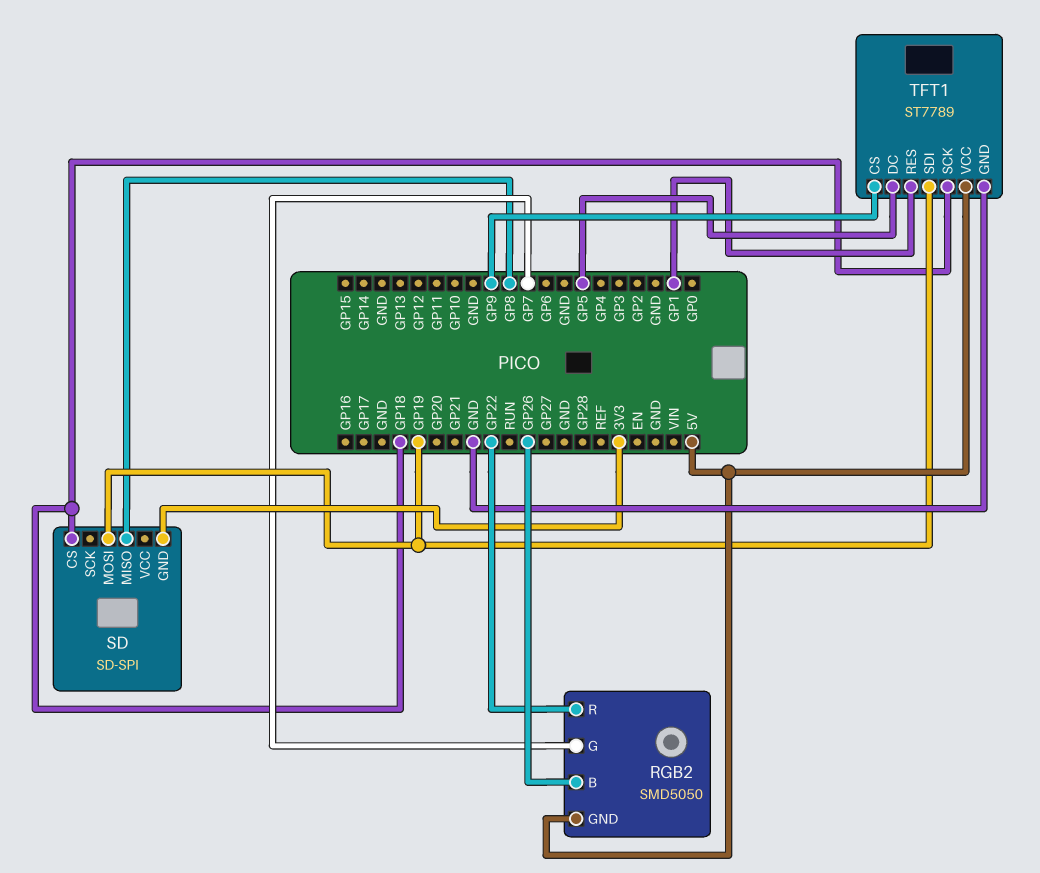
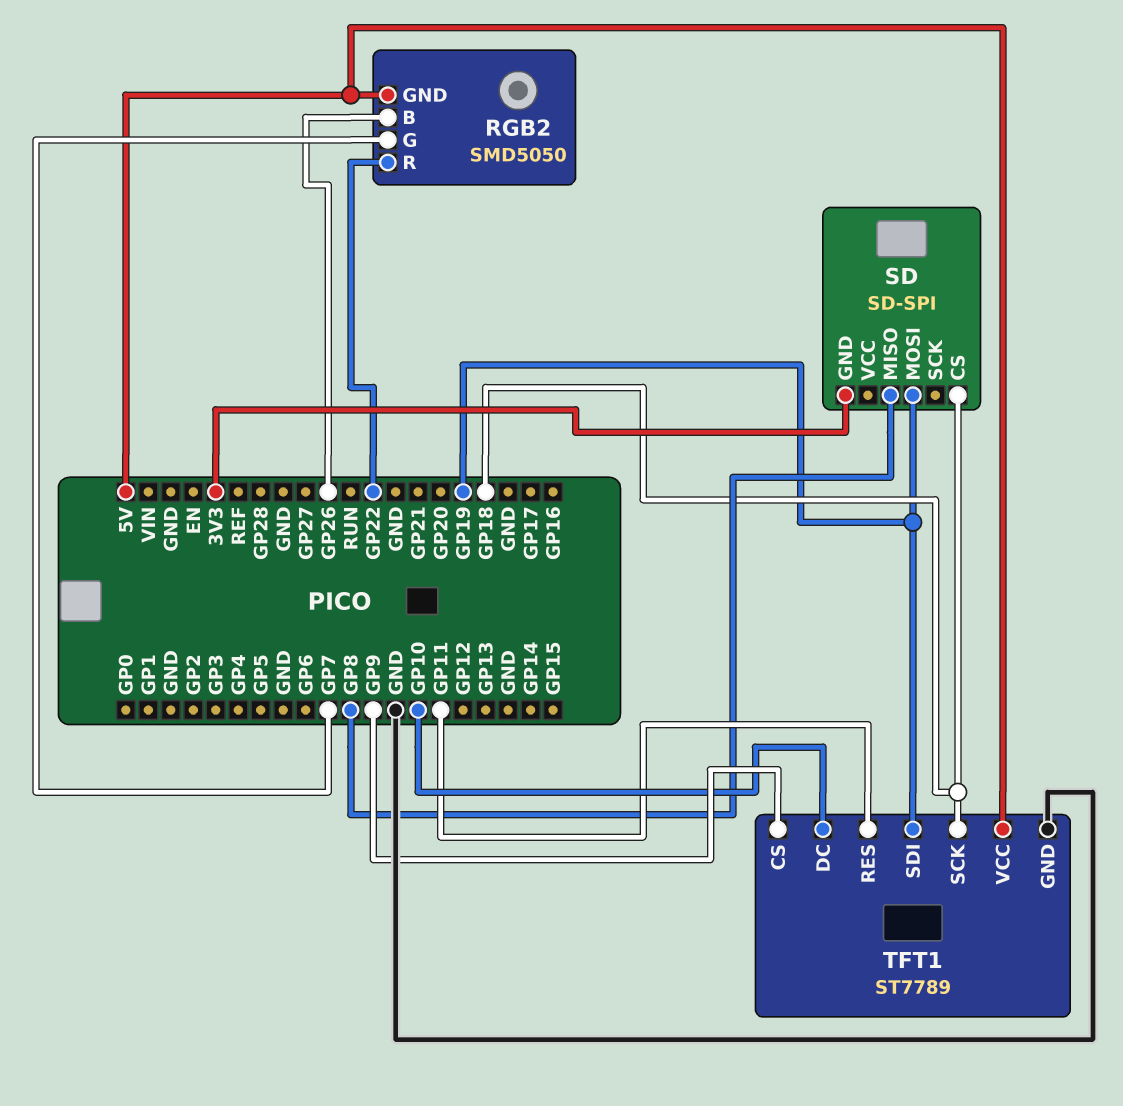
TFT1 pin DC: GP5 -> GP10
TFT1 pin RES: GP1 -> GP11

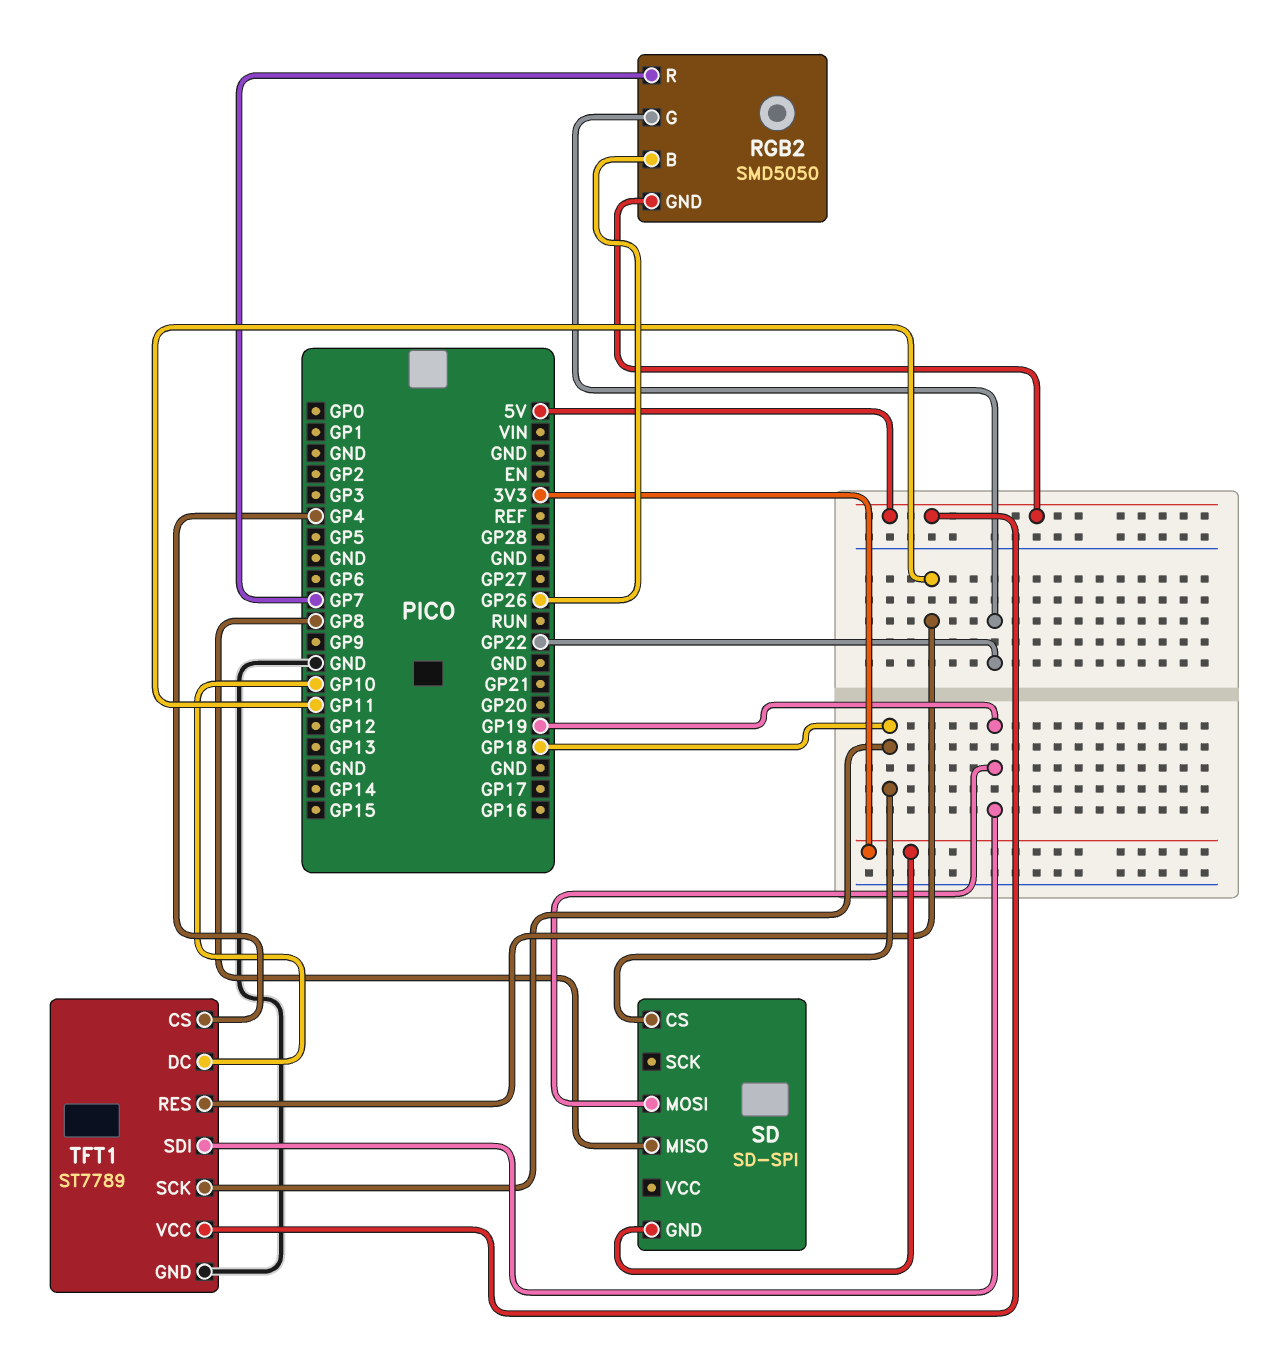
RGB2 pin G: GP7 -> GP22
RGB2 pin R: GP22 -> GP7
TFT1 pin CS: GP9 -> GP4

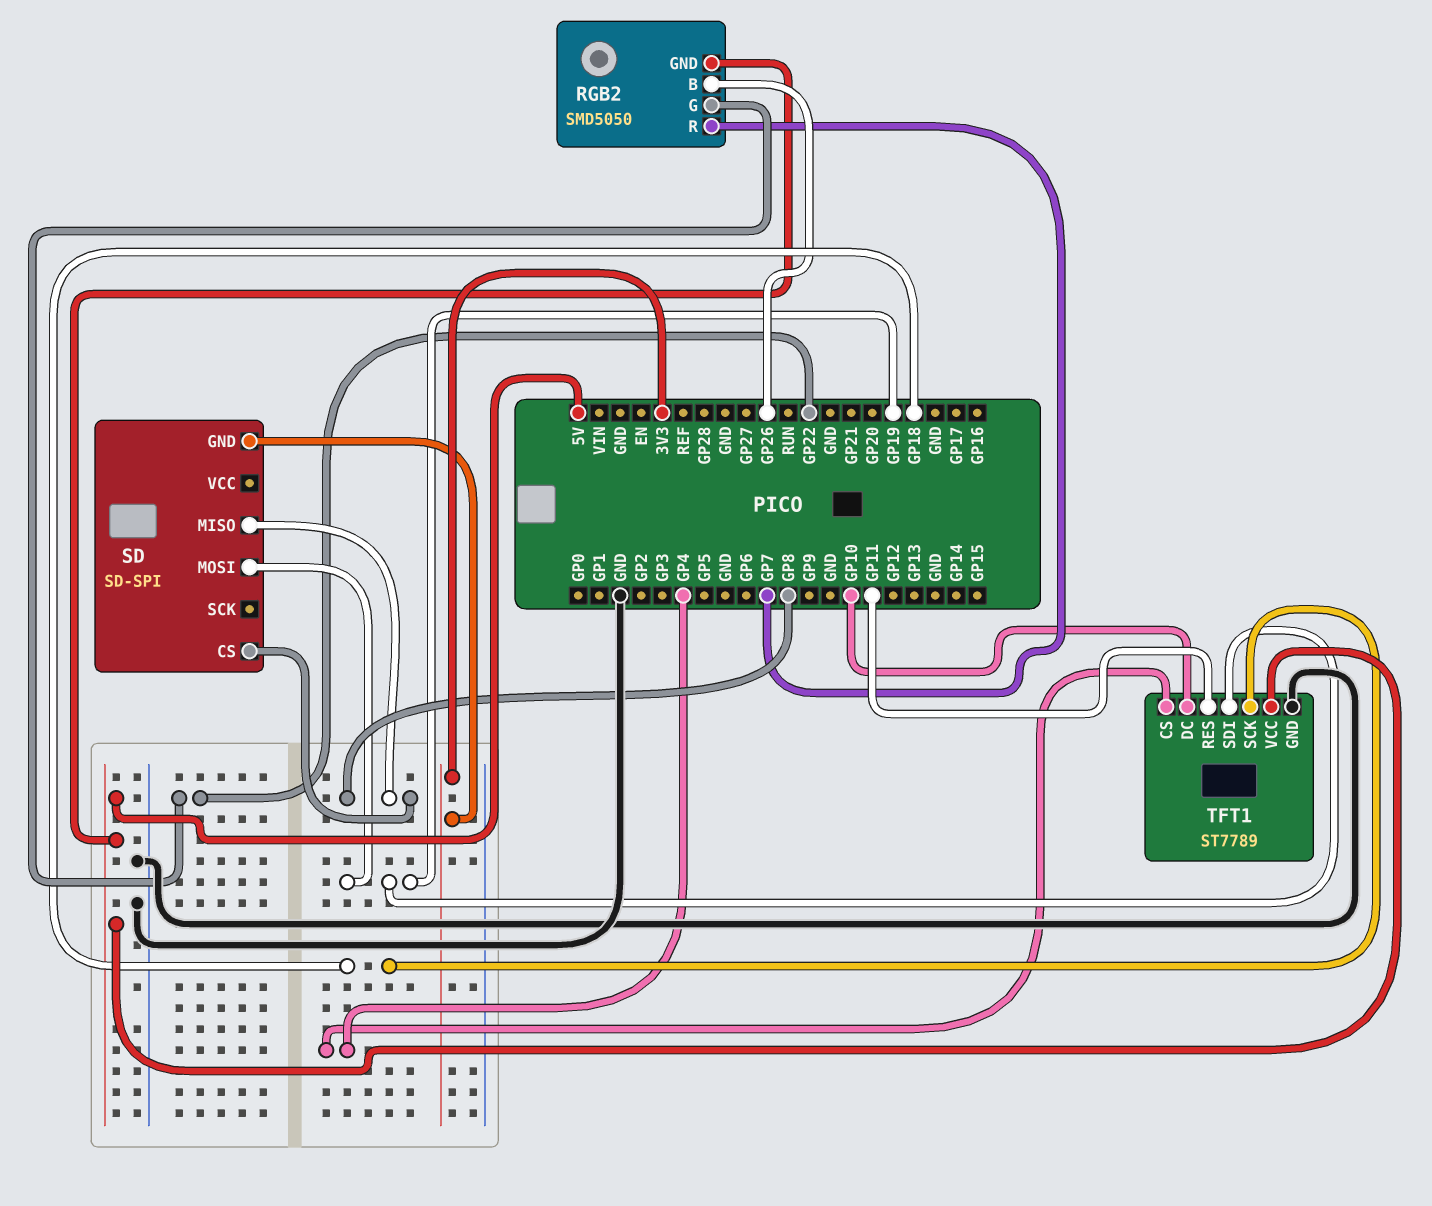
SD pin CS: GP18 -> GP8

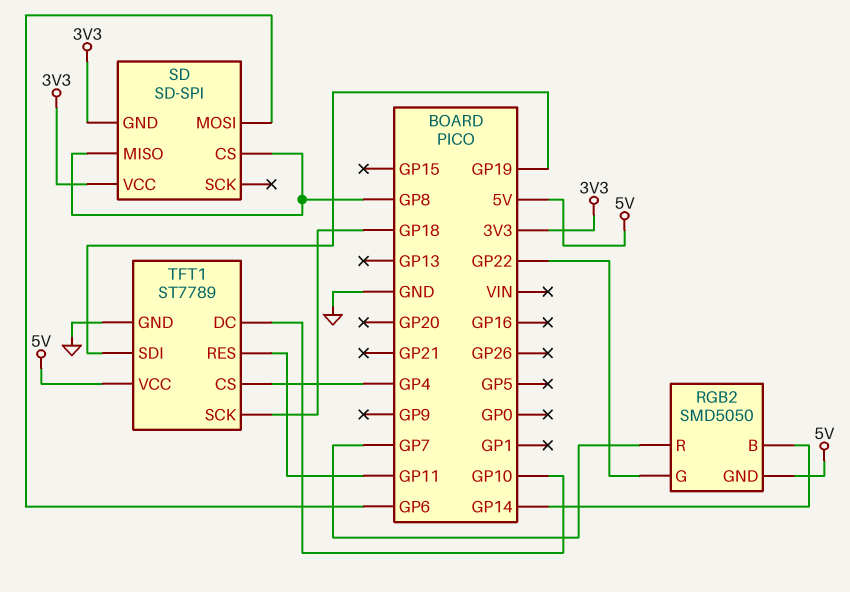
RGB2 pin B: GP26 -> GP14
SD pin MOSI: GP19 -> GP6
SD pin VCC: none -> 3V3

